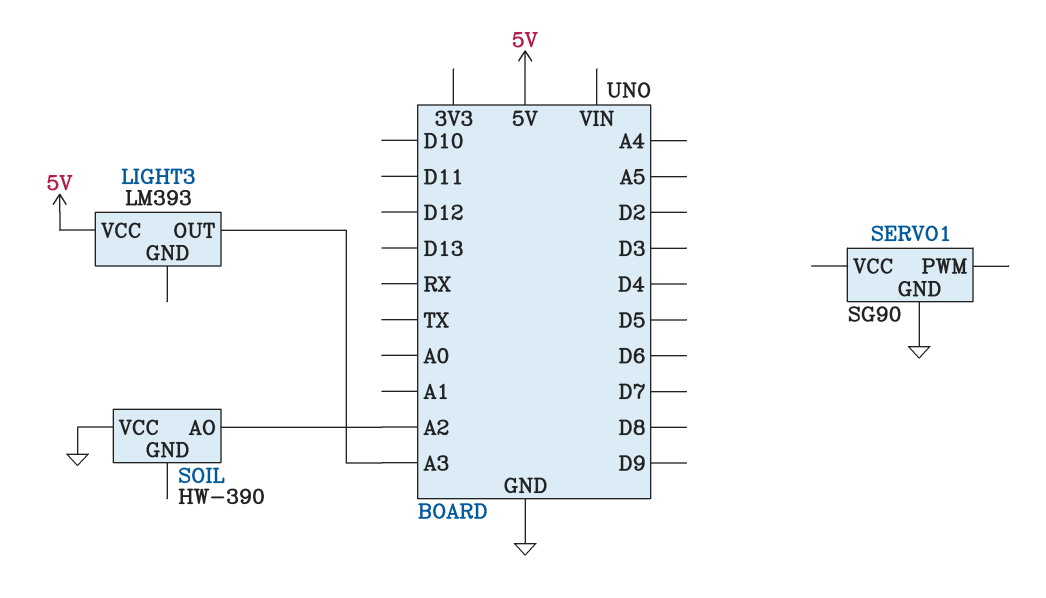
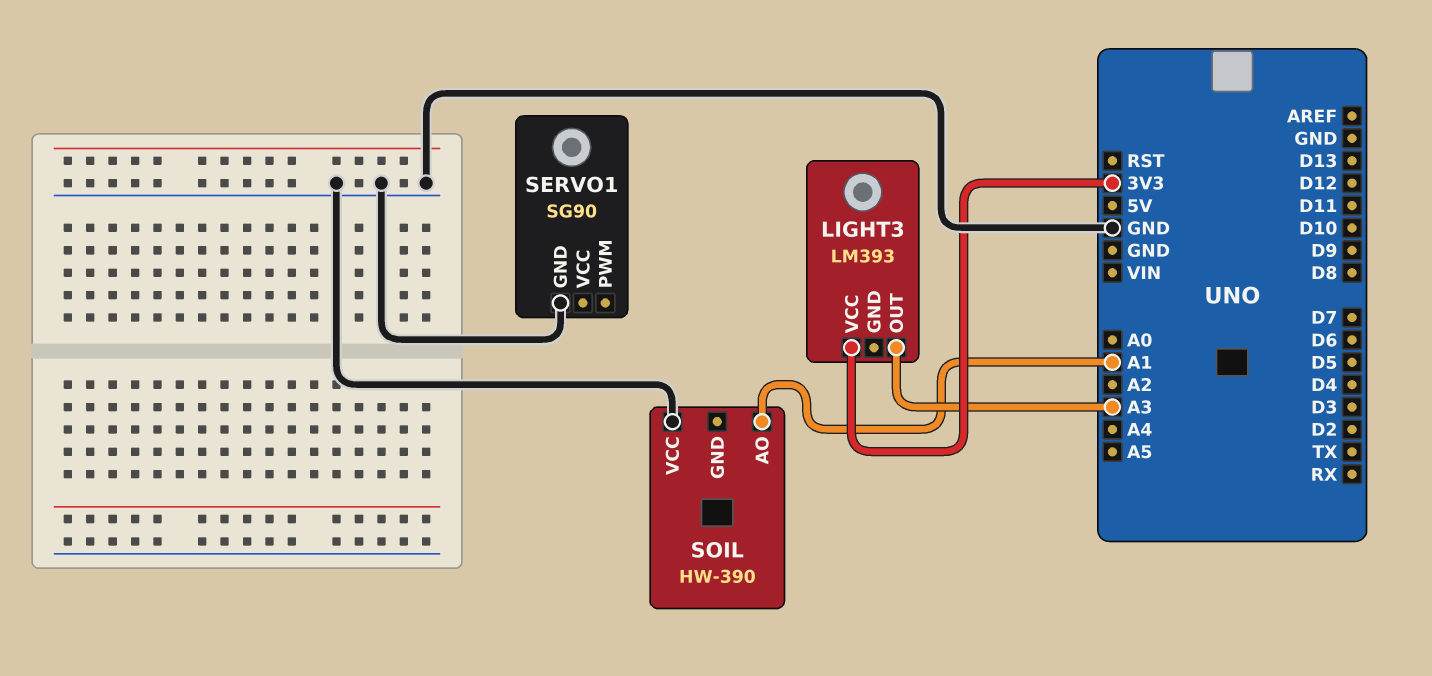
LIGHT3 pin VCC: 5V -> 3V3
SOIL pin AO: A2 -> A1

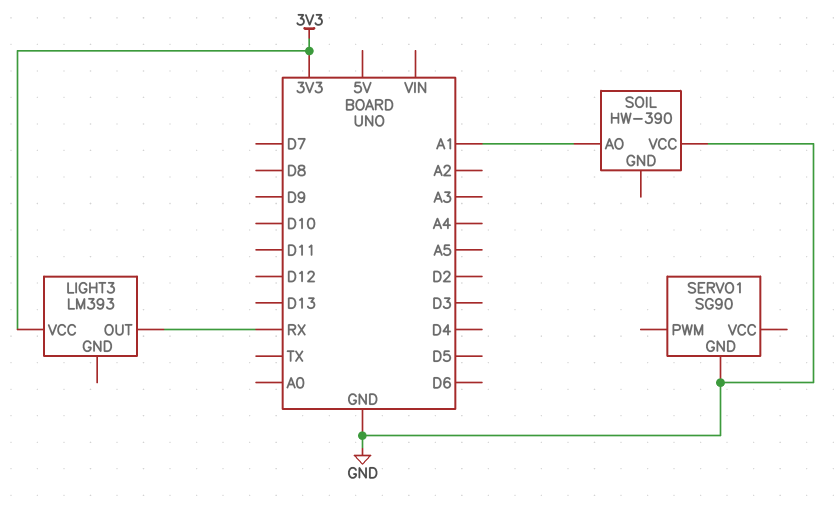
LIGHT3 pin OUT: A3 -> RX

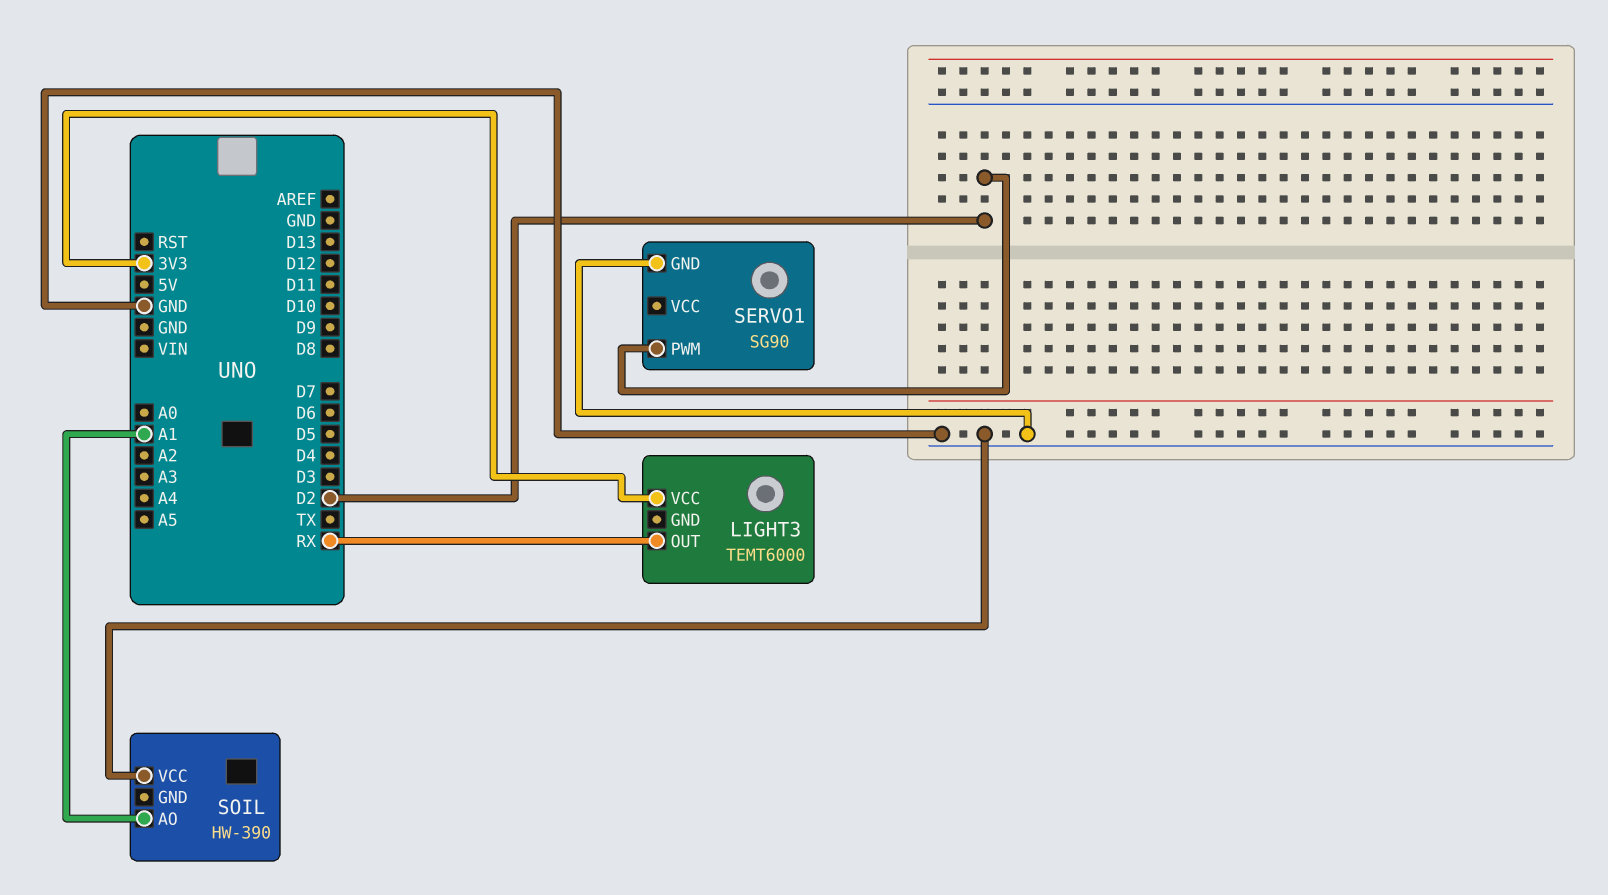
LIGHT3: LM393 -> TEMT6000
SERVO1 pin PWM: none -> D2

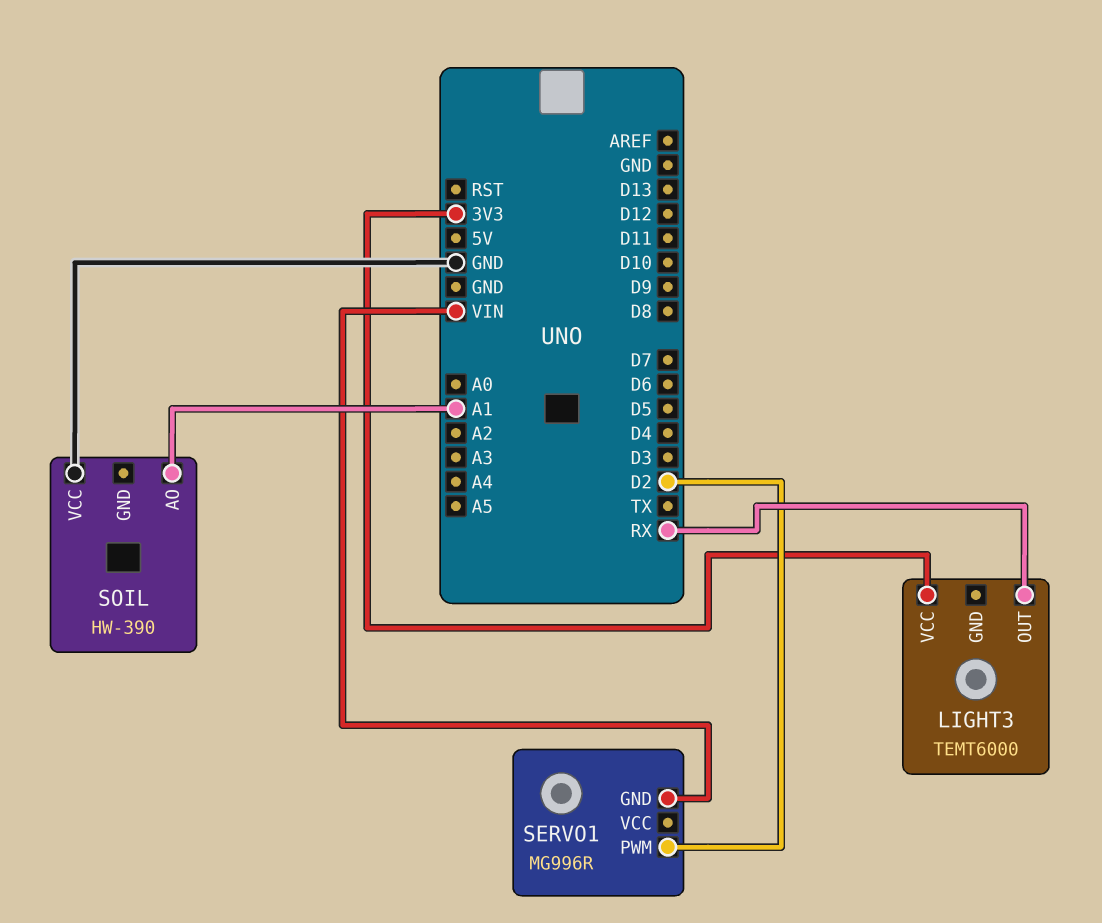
SERVO1: SG90 -> MG996R
SERVO1 pin GND: GND -> VIN

